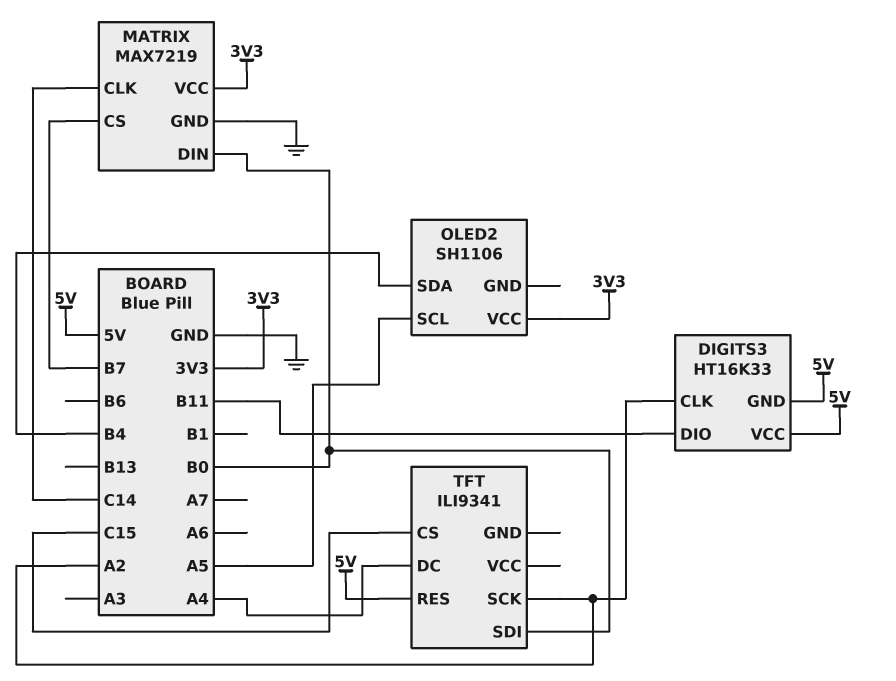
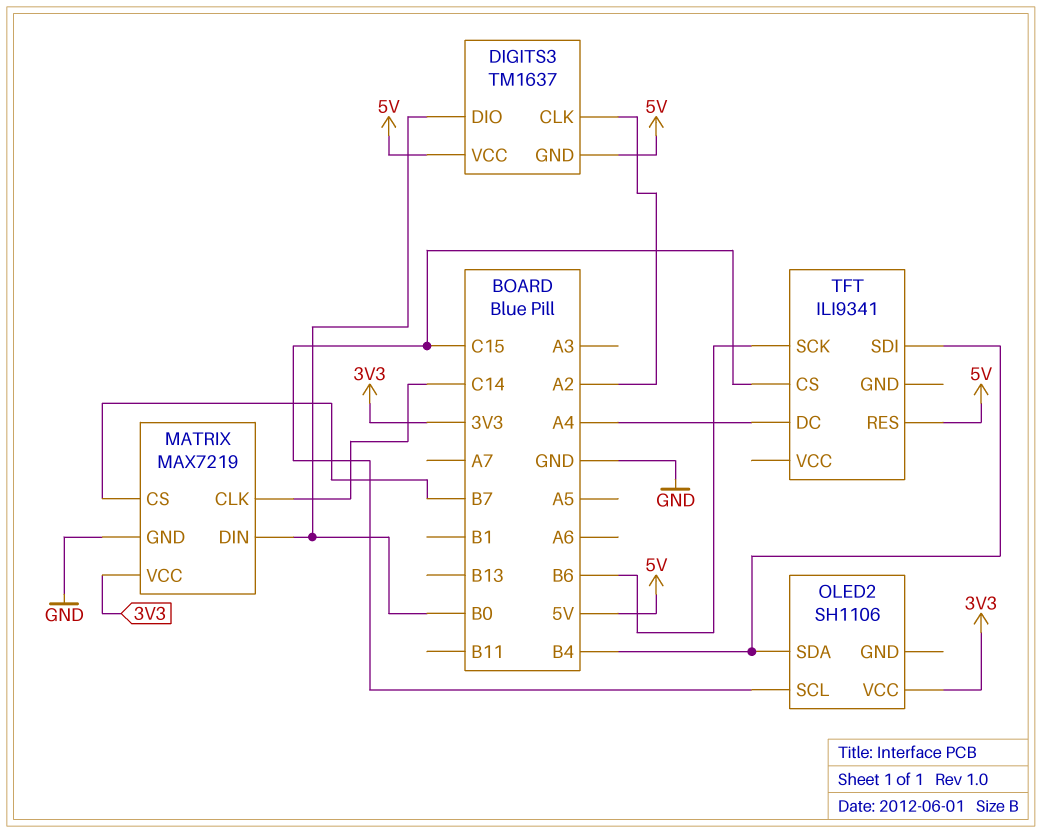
DIGITS3: HT16K33 -> TM1637
DIGITS3 pin DIO: B11 -> B0
OLED2 pin SCL: A5 -> C15
TFT pin SCK: A2 -> B6
TFT pin SDI: B0 -> B4

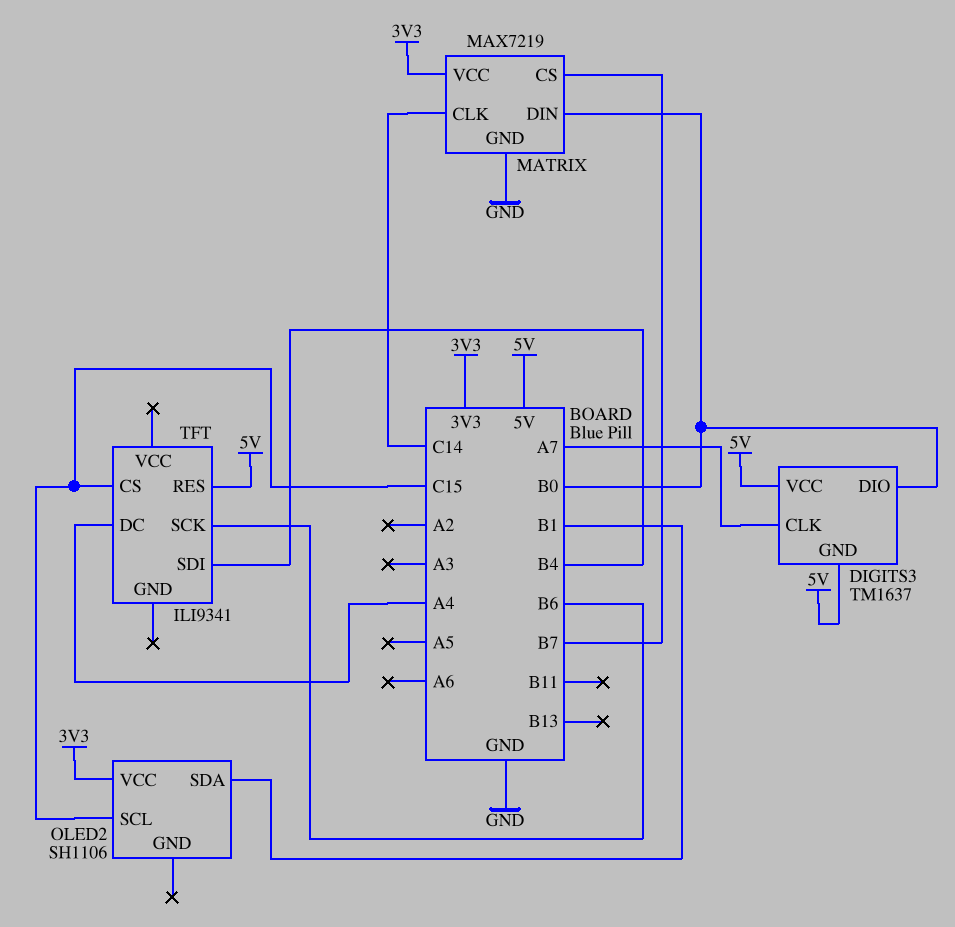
DIGITS3 pin CLK: A2 -> A7
OLED2 pin SDA: B4 -> B1

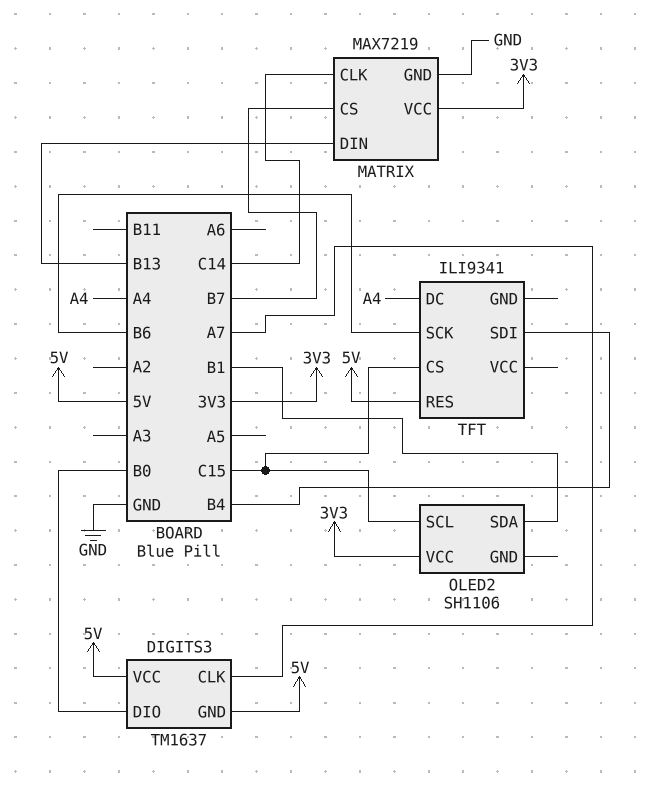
MATRIX pin DIN: B0 -> B13

